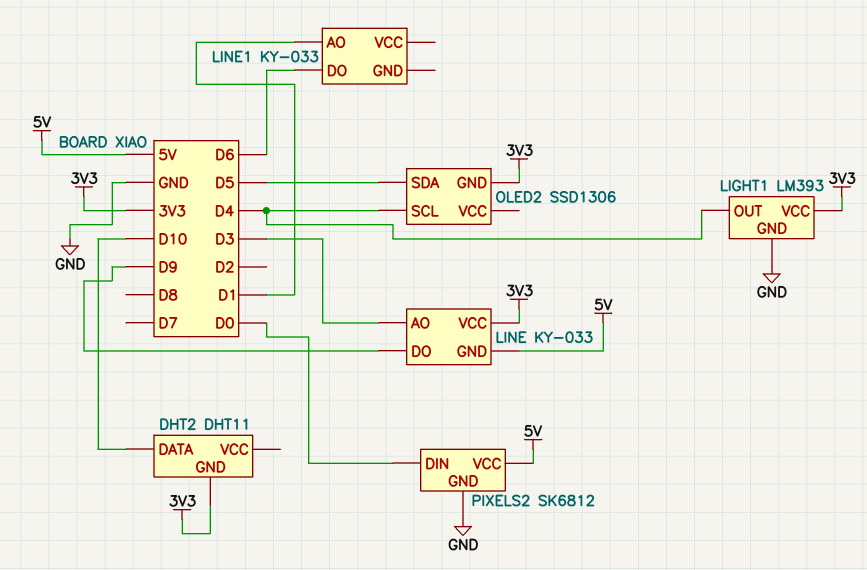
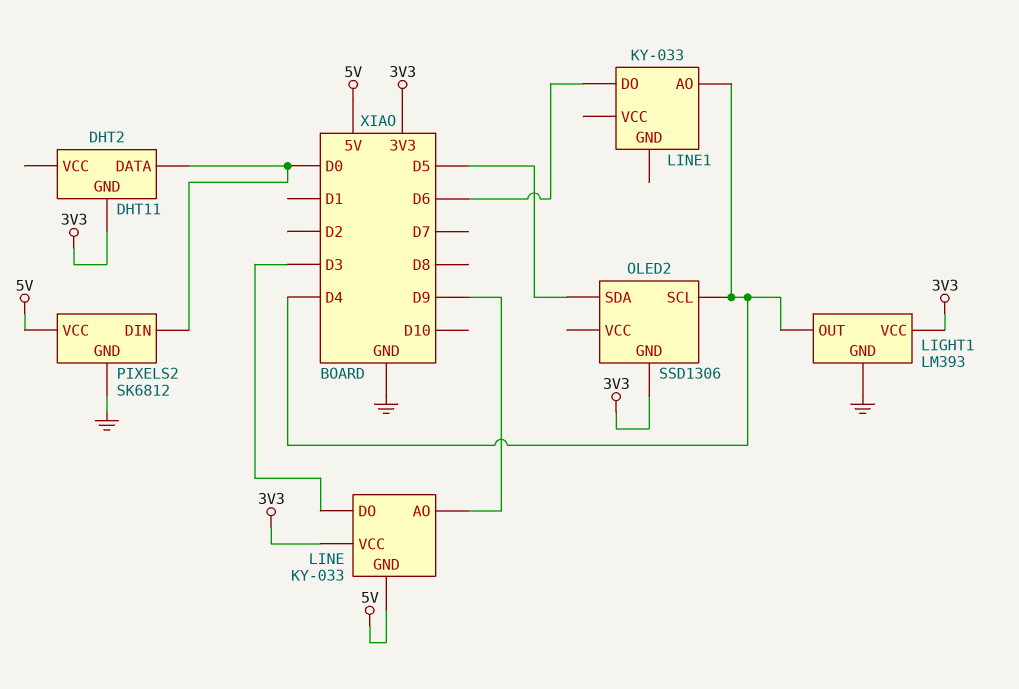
DHT2 pin DATA: D10 -> D0
LINE pin AO: D3 -> D9
LINE pin DO: D9 -> D3
LINE1 pin AO: D1 -> D4

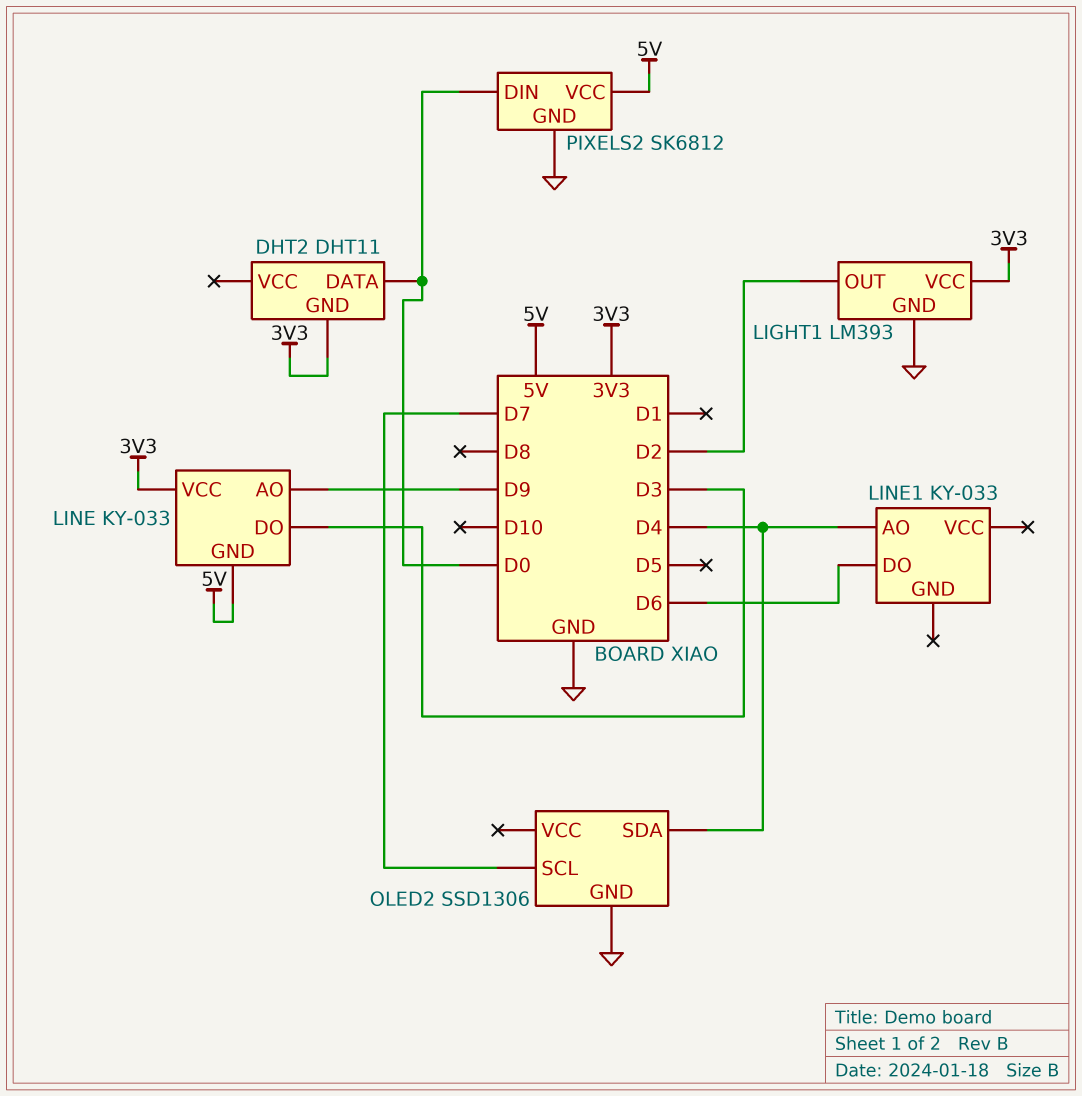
LIGHT1 pin OUT: D4 -> D2
OLED2 pin GND: 3V3 -> GND
OLED2 pin SCL: D4 -> D7
OLED2 pin SDA: D5 -> D4

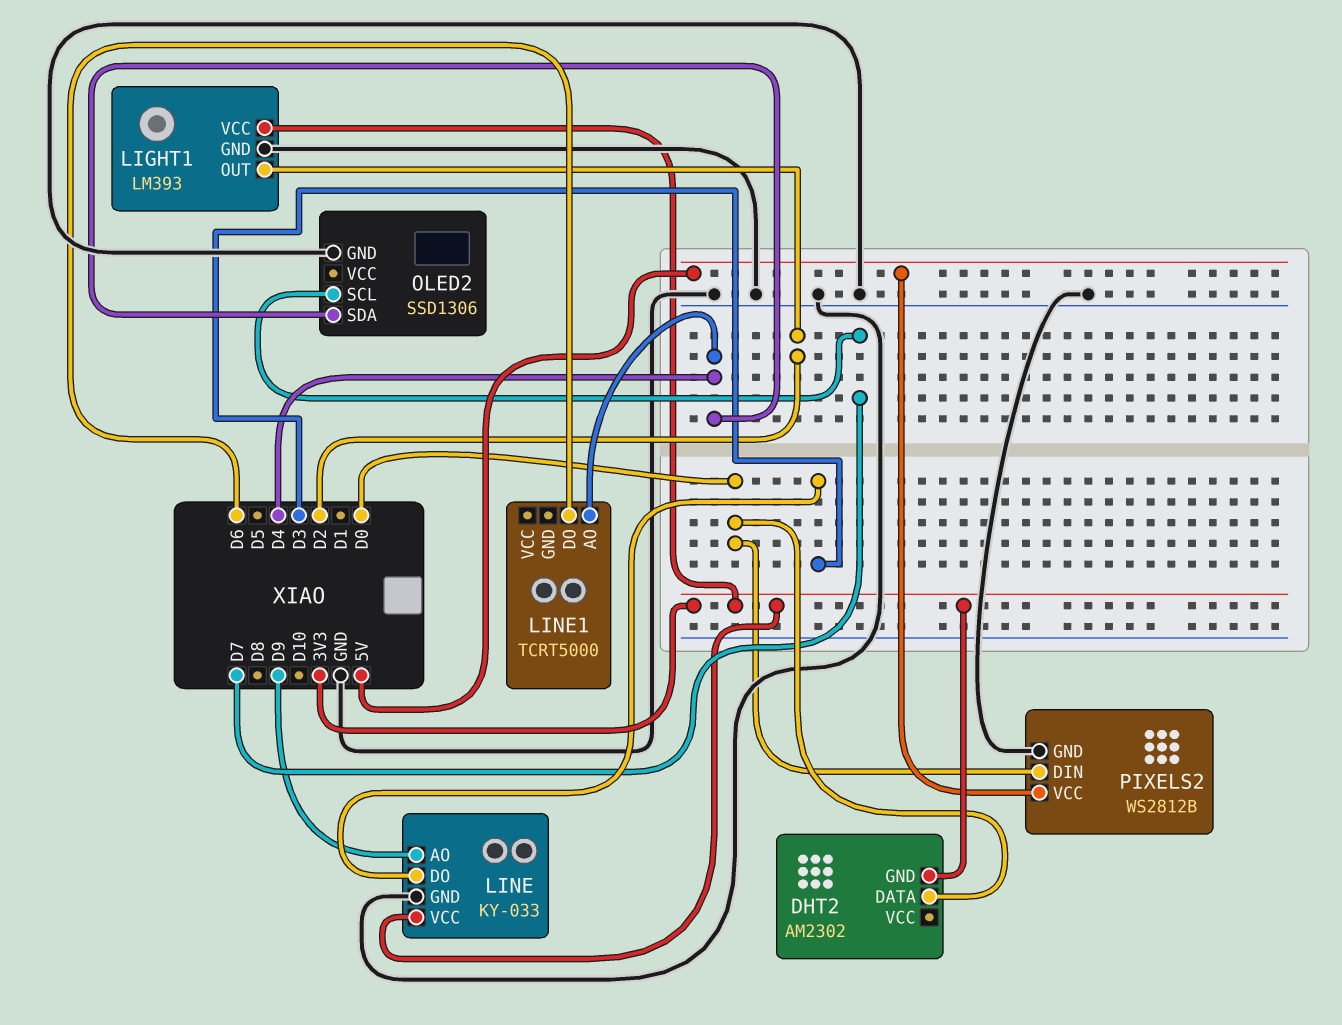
DHT2: DHT11 -> AM2302
LINE pin GND: 5V -> GND
LINE1: KY-033 -> TCRT5000
PIXELS2: SK6812 -> WS2812B

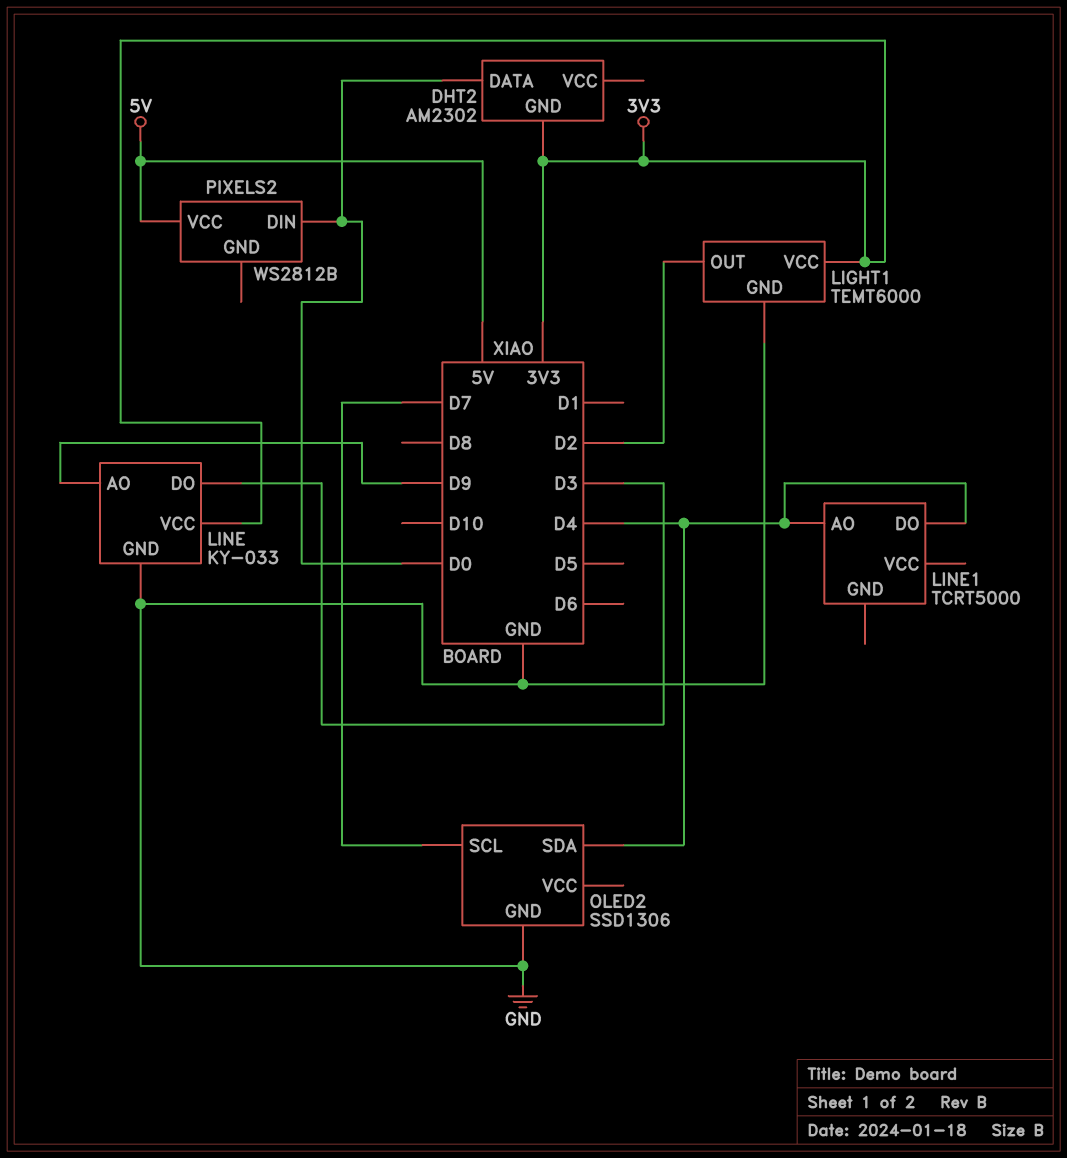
LIGHT1: LM393 -> TEMT6000
LINE1 pin DO: D6 -> D4
PIXELS2 pin GND: GND -> none

